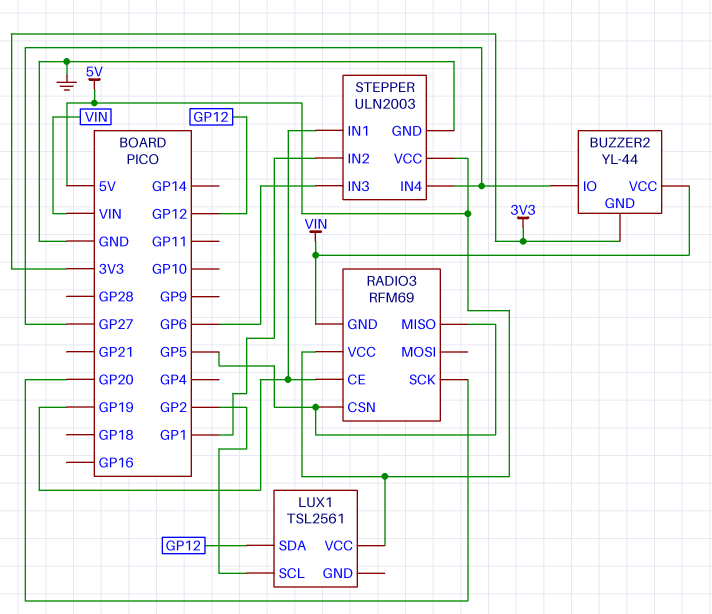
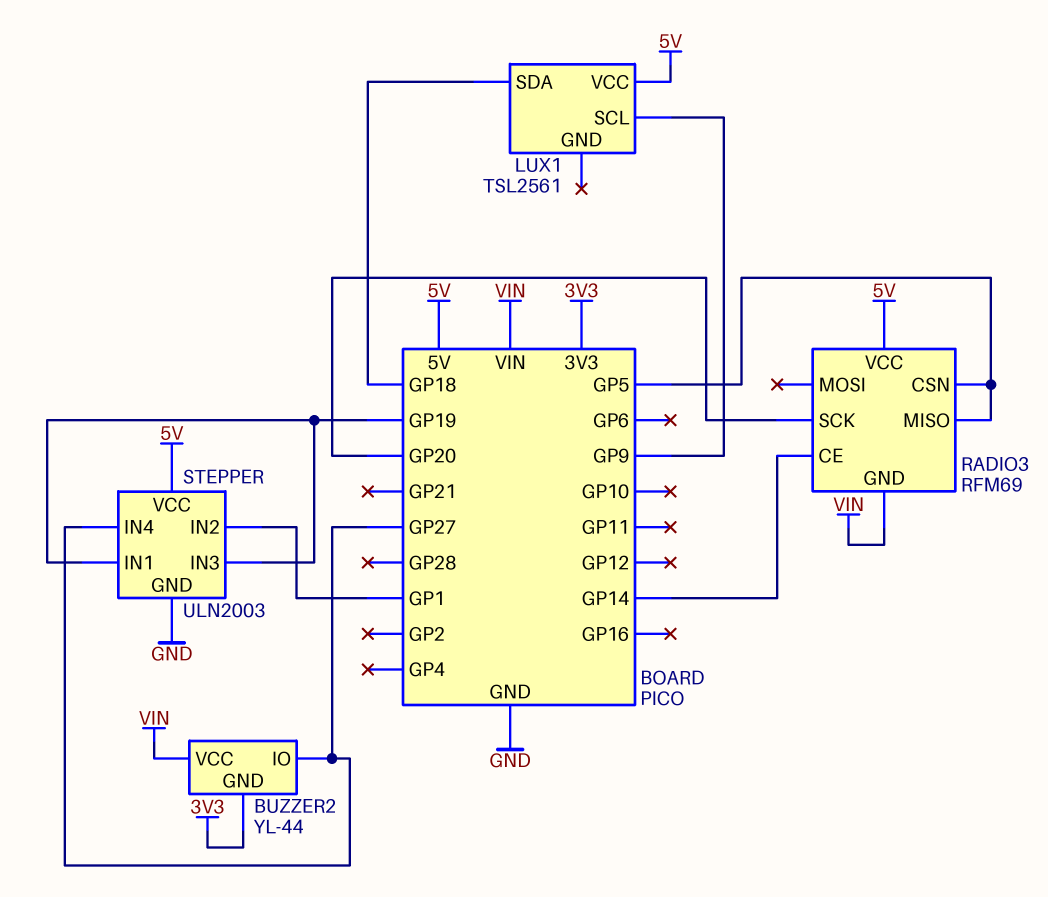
LUX1 pin SCL: GP2 -> GP9
LUX1 pin SDA: GP12 -> GP18
RADIO3 pin CE: GP19 -> GP14
STEPPER pin IN3: GP6 -> GP19

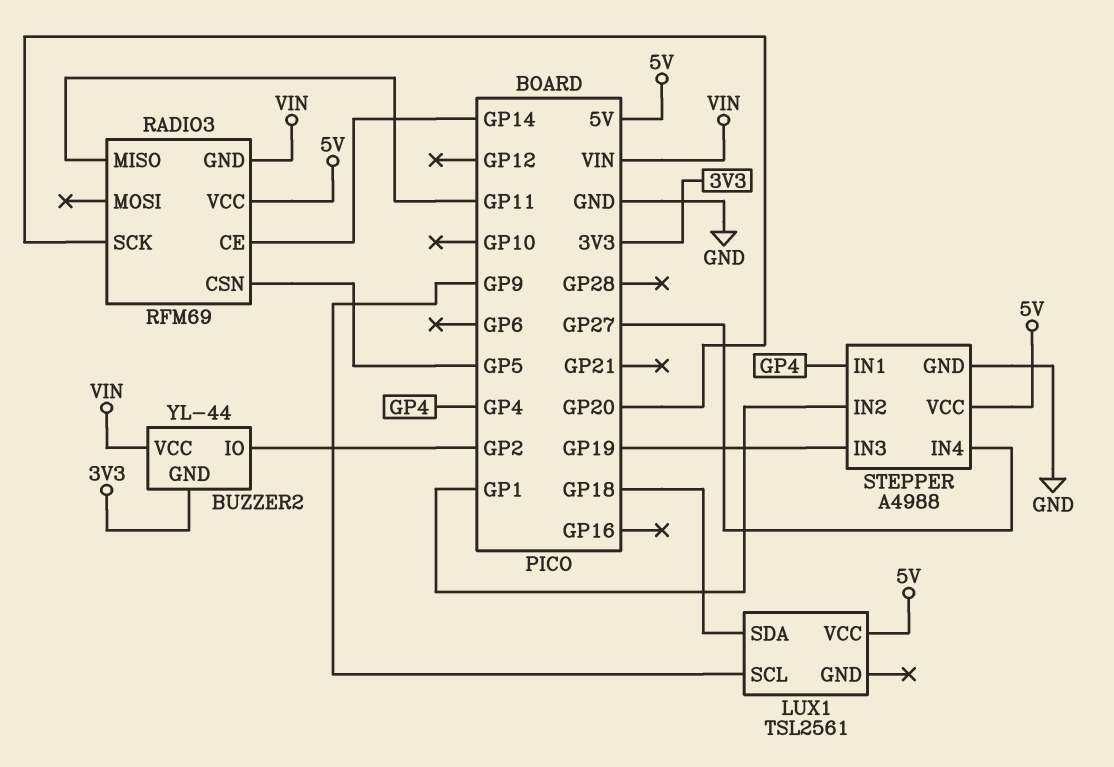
BUZZER2 pin IO: GP27 -> GP2
RADIO3 pin MISO: GP5 -> GP11
STEPPER: ULN2003 -> A4988
STEPPER pin IN1: GP19 -> GP4

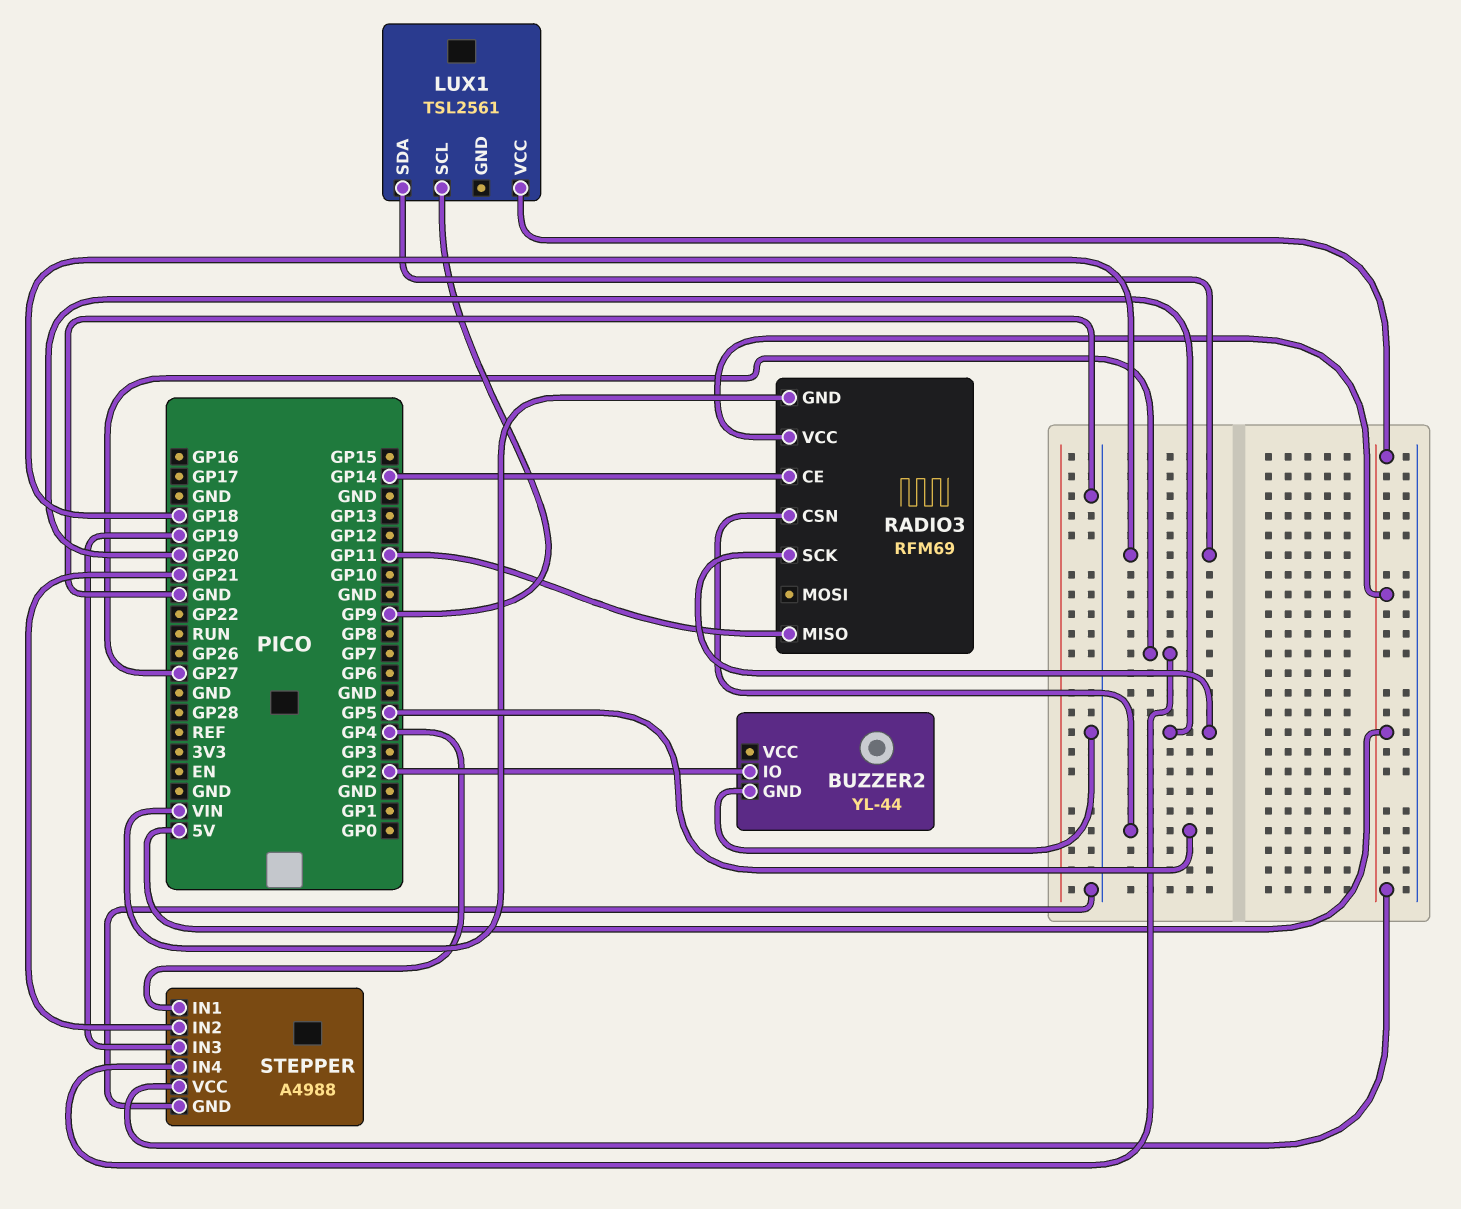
BUZZER2 pin GND: 3V3 -> GND
BUZZER2 pin VCC: VIN -> none
STEPPER pin IN2: GP1 -> GP21

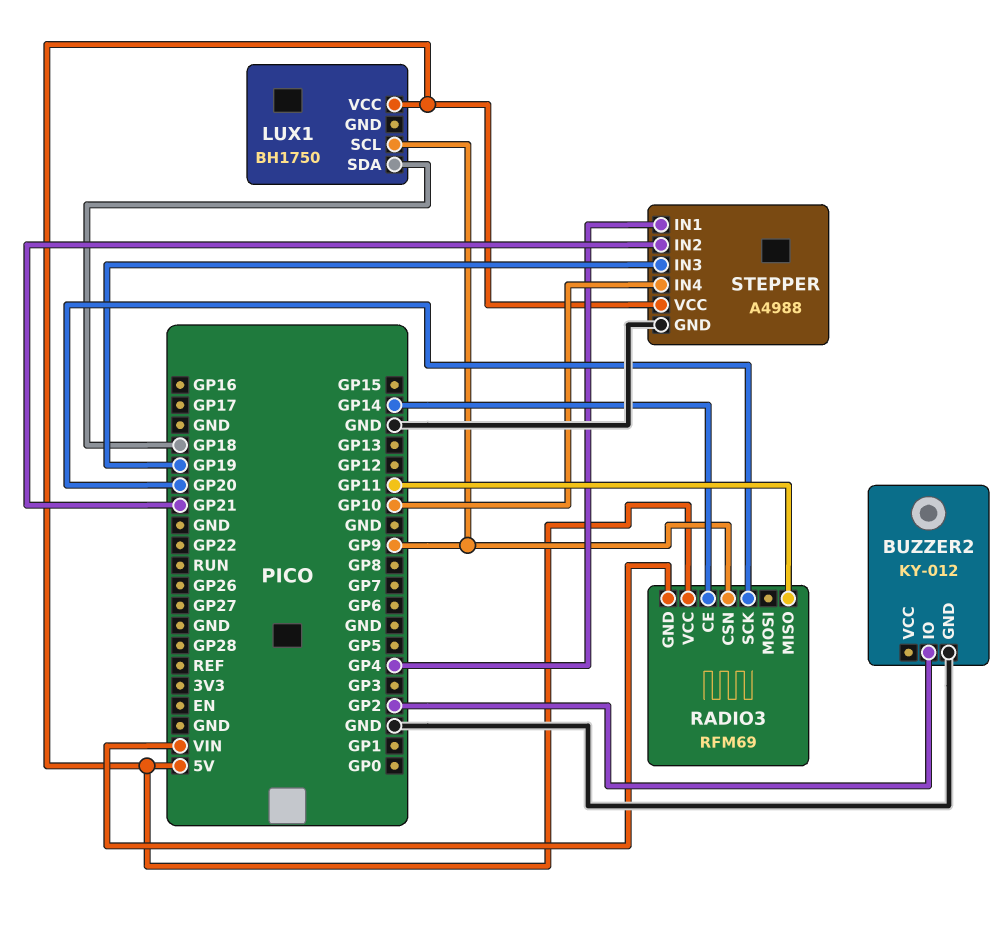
BUZZER2: YL-44 -> KY-012
LUX1: TSL2561 -> BH1750
RADIO3 pin CSN: GP5 -> GP9
STEPPER pin IN4: GP27 -> GP10

